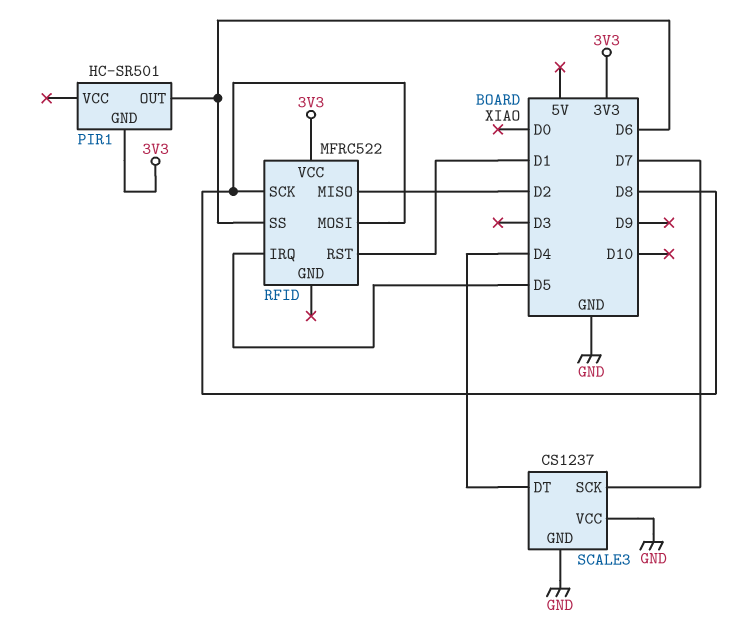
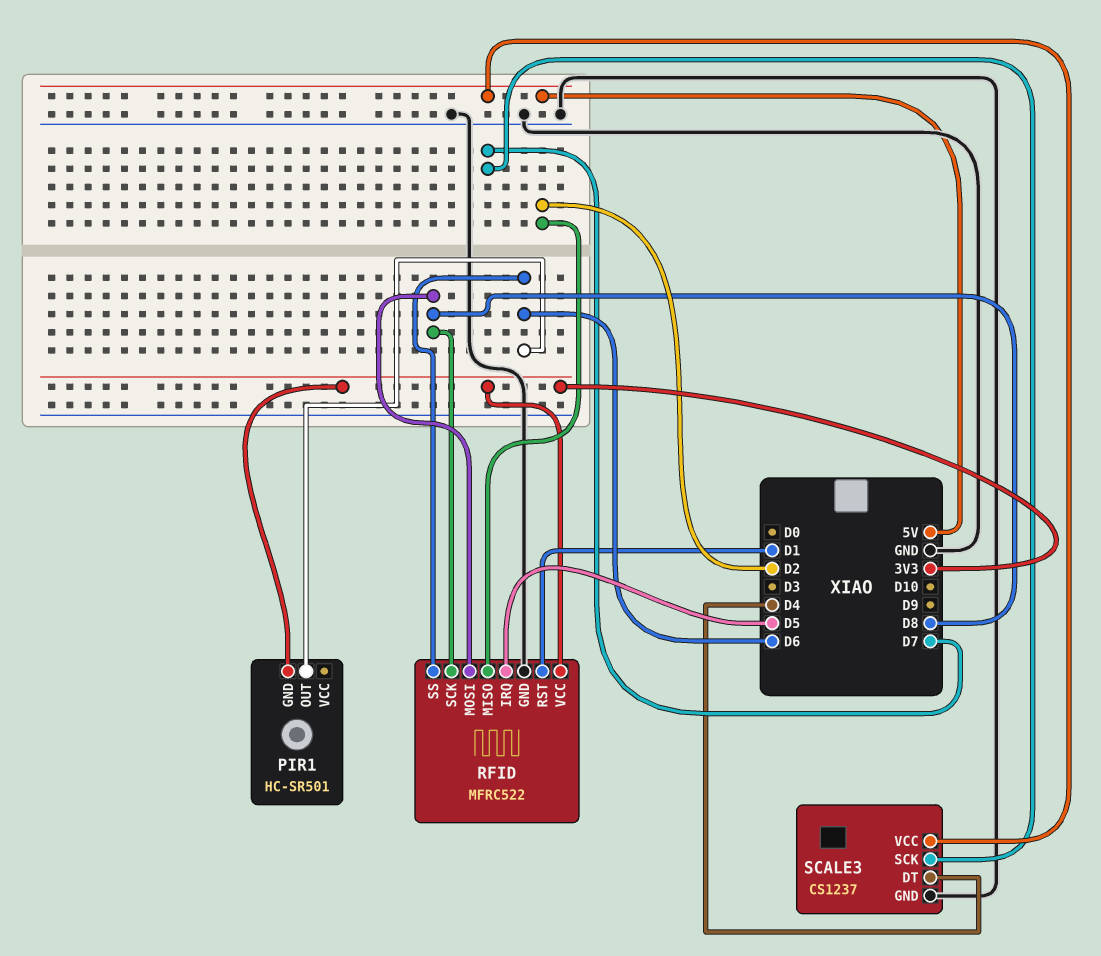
RFID pin GND: none -> GND
SCALE3 pin VCC: GND -> 5V

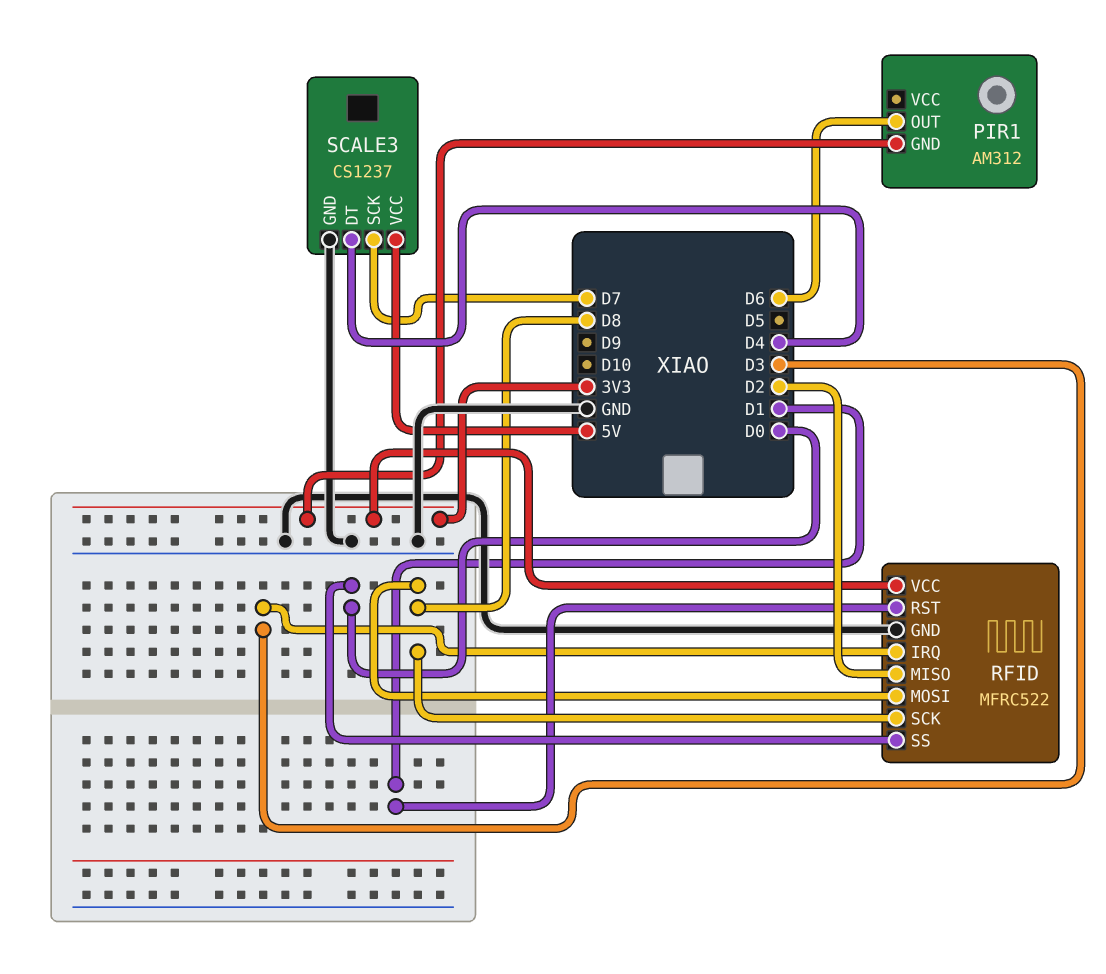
PIR1: HC-SR501 -> AM312
RFID pin IRQ: D5 -> D3
RFID pin SS: D6 -> D0

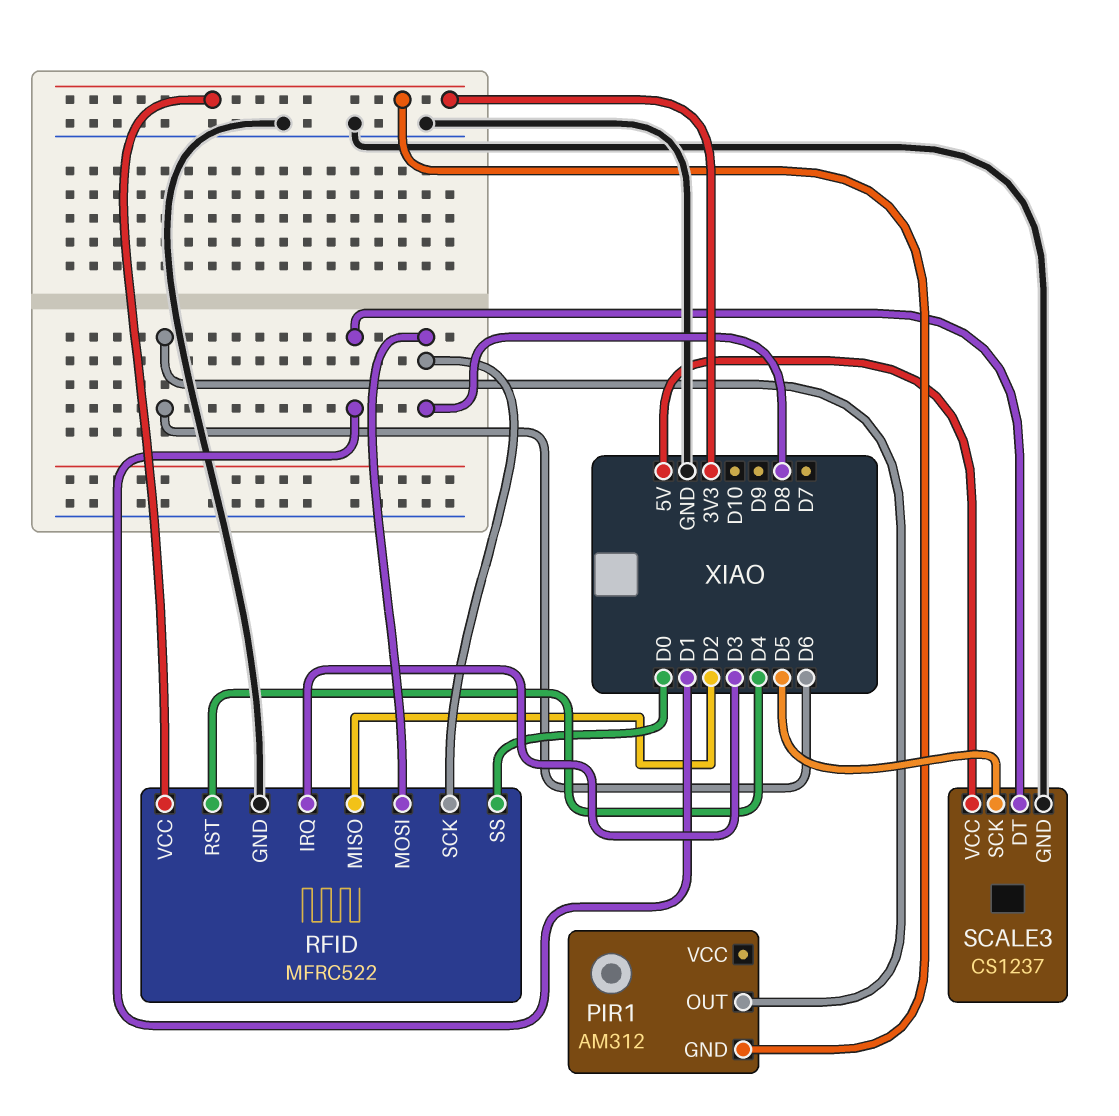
RFID pin RST: D1 -> D4
SCALE3 pin DT: D4 -> D1
SCALE3 pin SCK: D7 -> D5

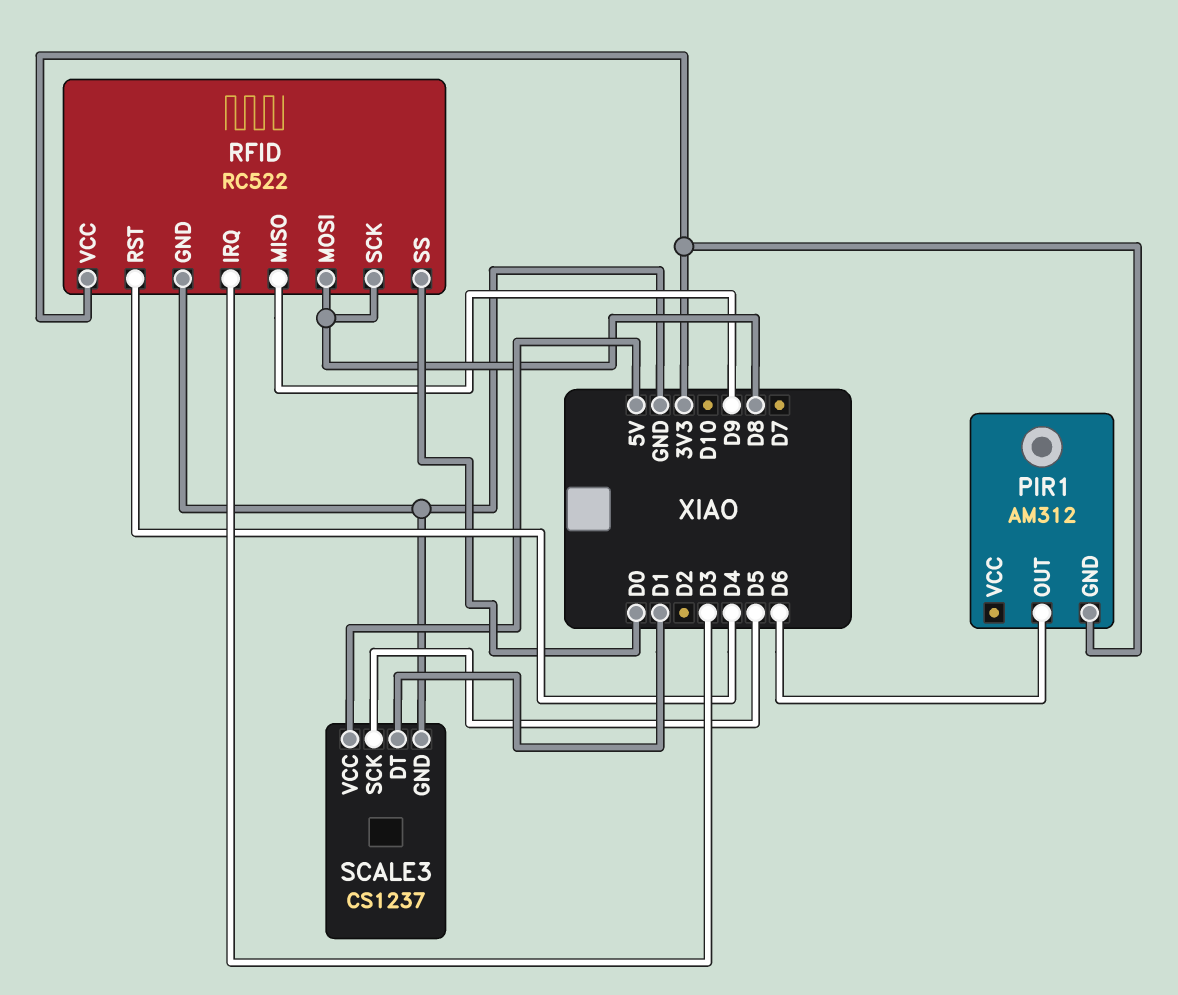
RFID: MFRC522 -> RC522
RFID pin MISO: D2 -> D9

